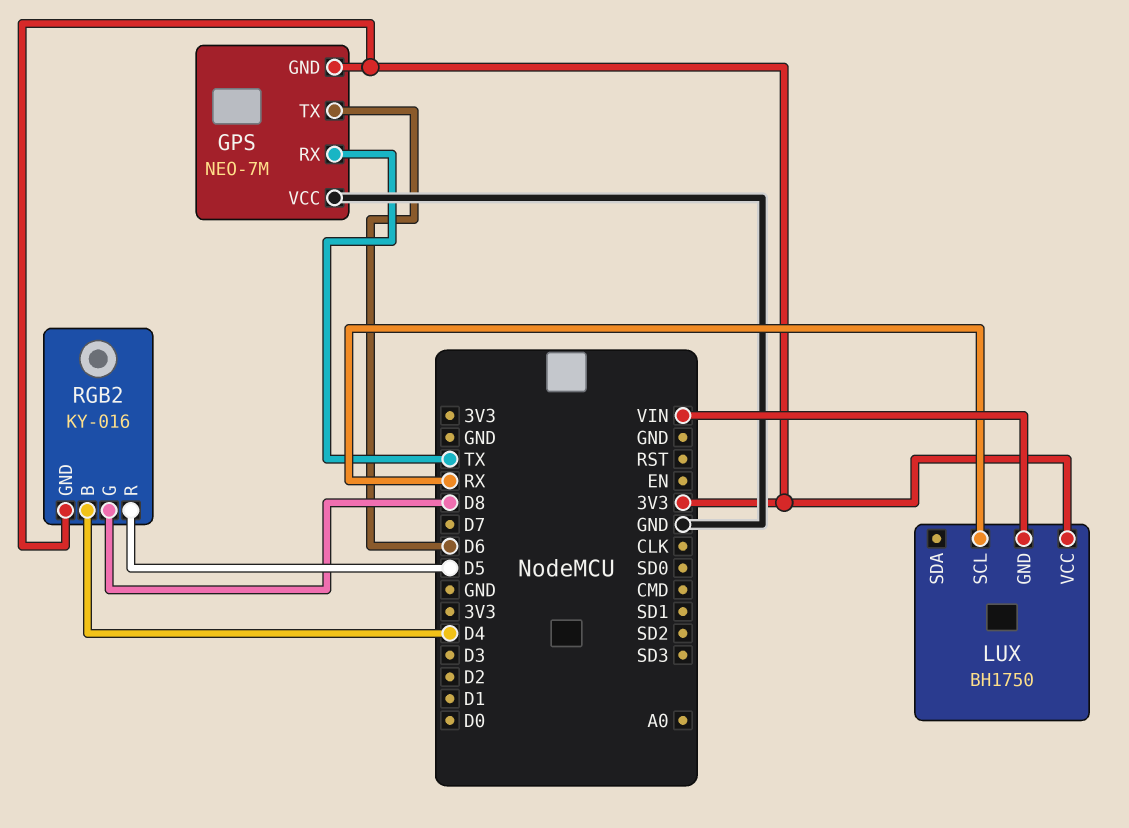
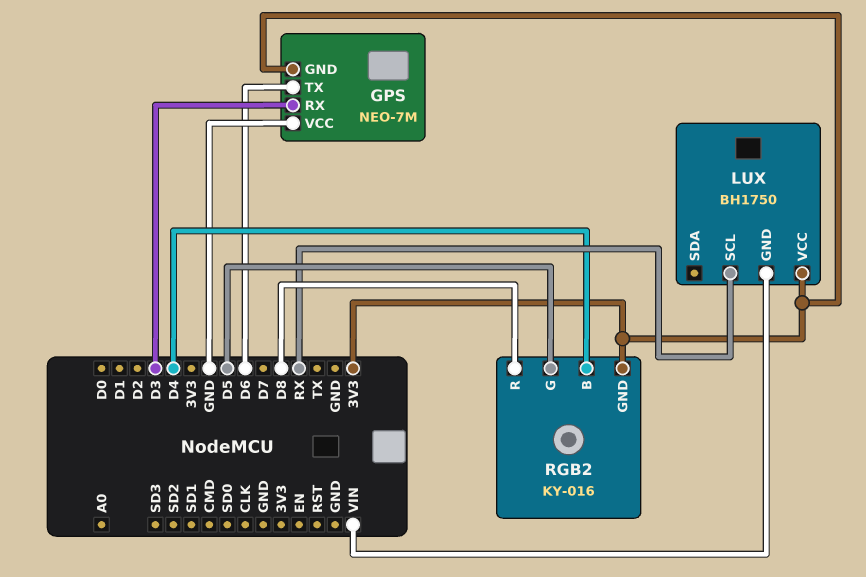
GPS pin RX: TX -> D3
RGB2 pin G: D8 -> D5
RGB2 pin R: D5 -> D8

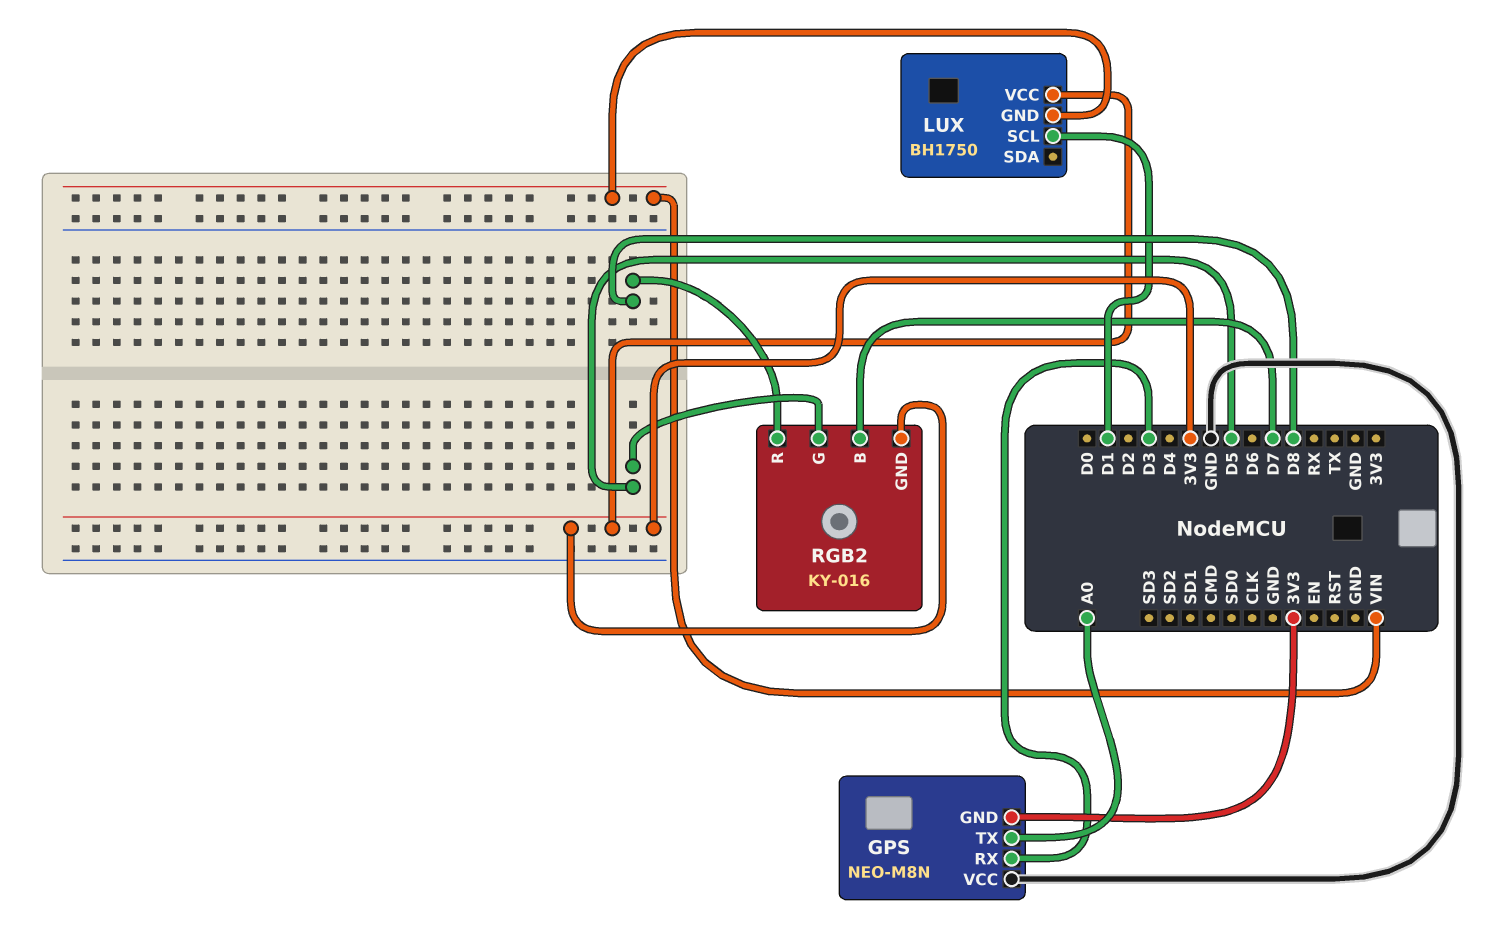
GPS: NEO-7M -> NEO-M8N
GPS pin TX: D6 -> A0
LUX pin SCL: RX -> D1
RGB2 pin B: D4 -> D7

